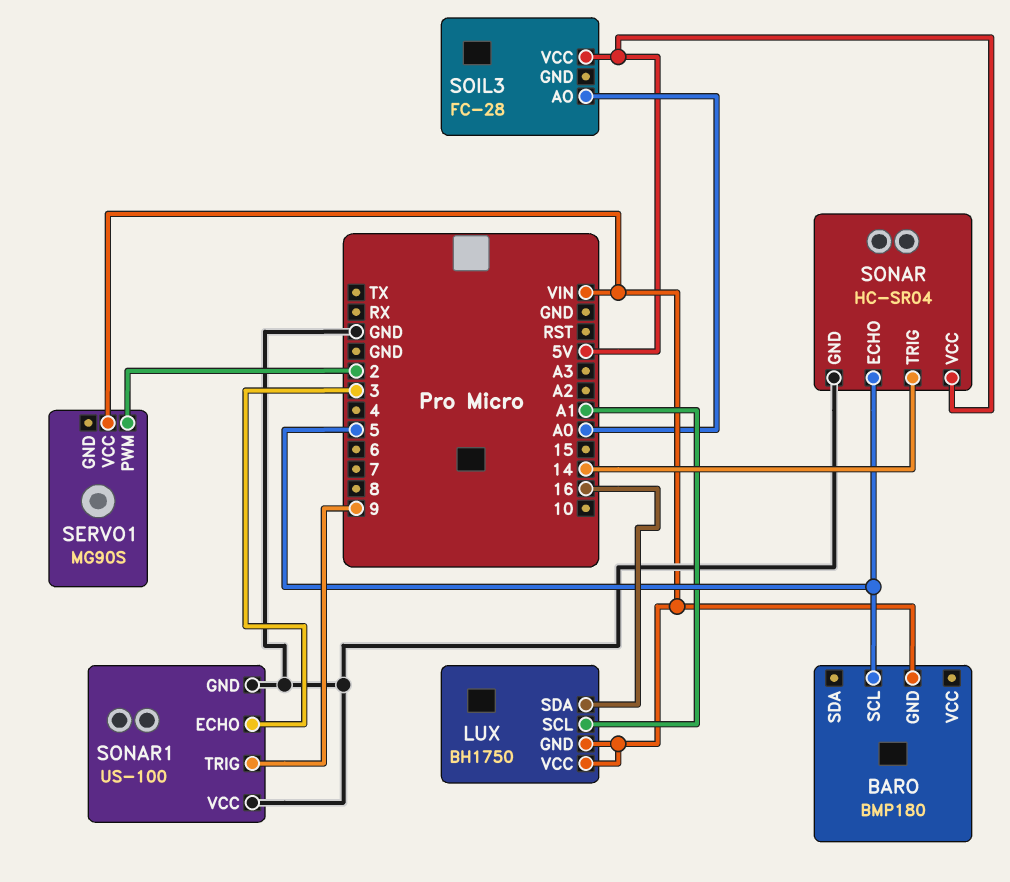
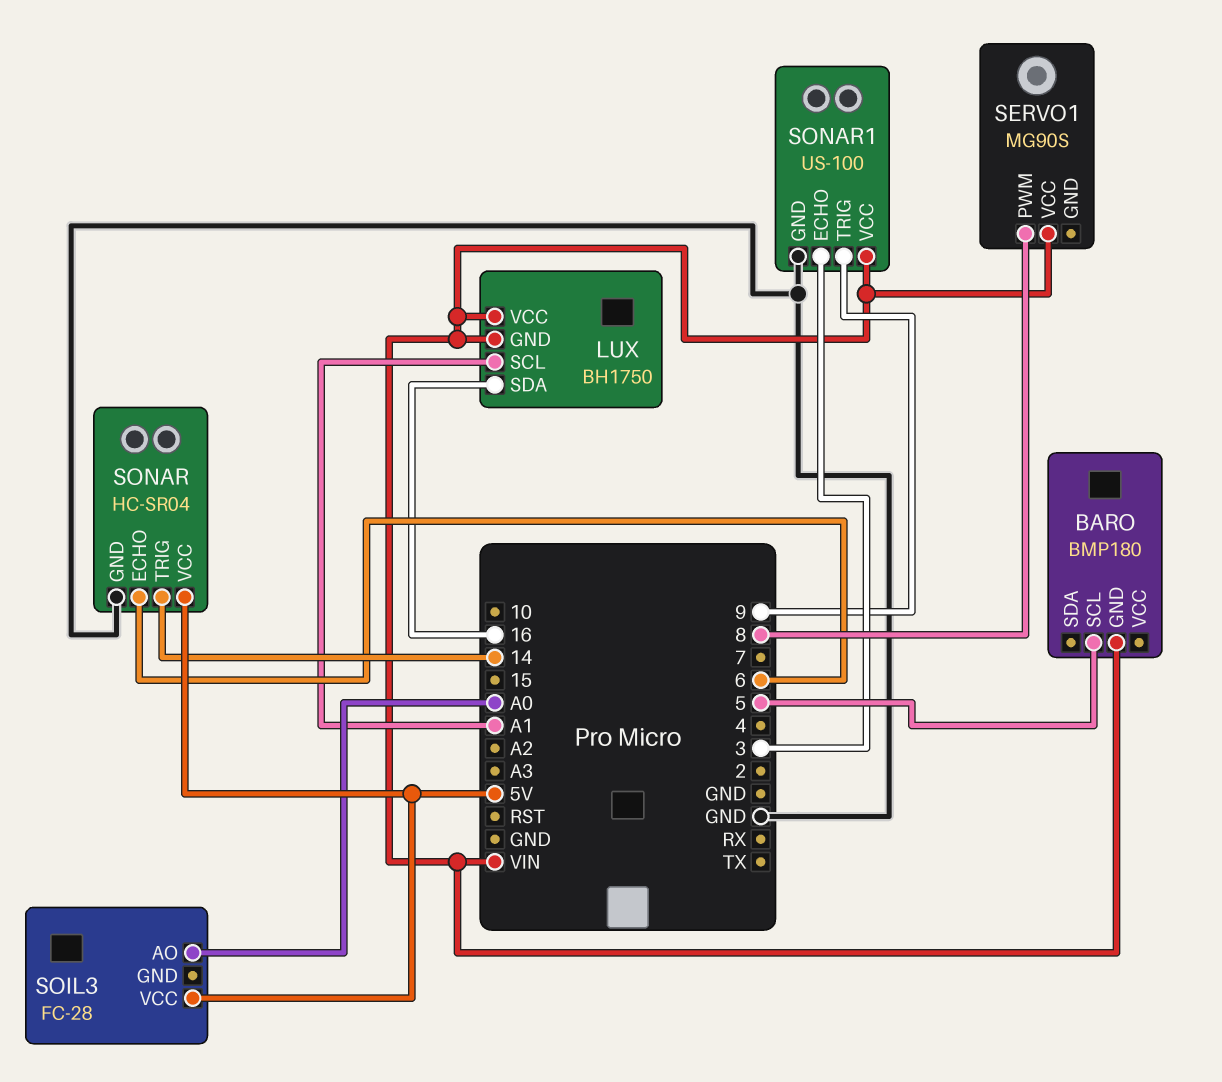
SERVO1 pin PWM: 2 -> 8
SONAR pin ECHO: 5 -> 6
SONAR1 pin VCC: GND -> VIN

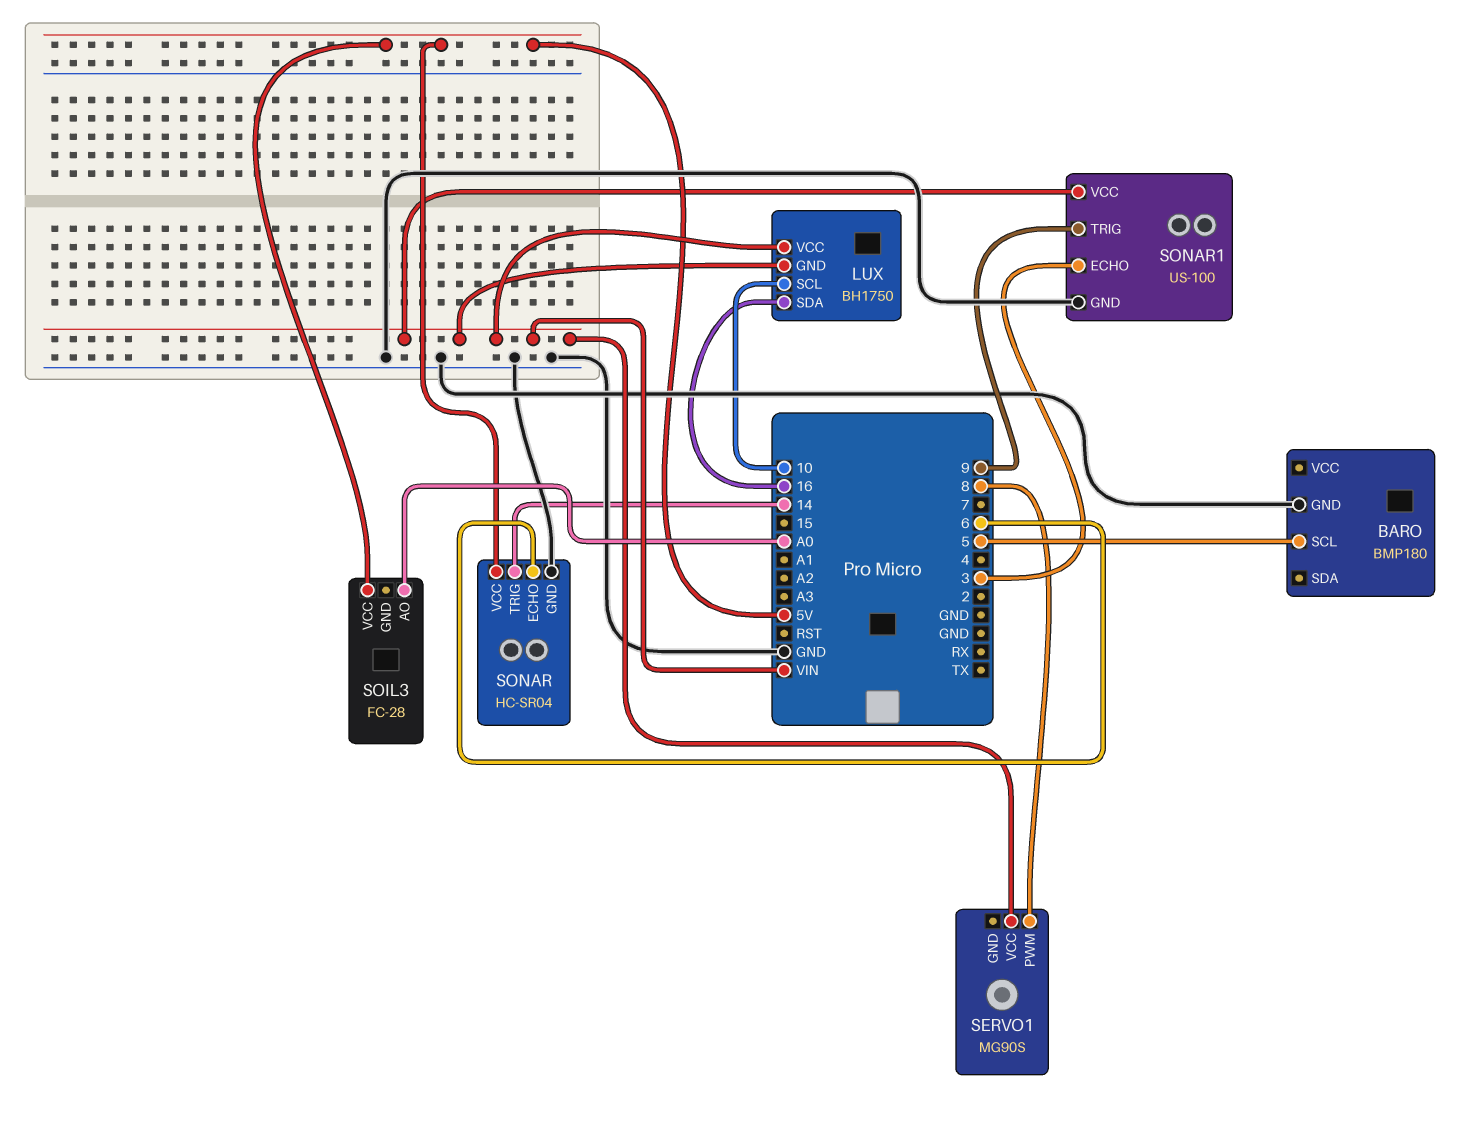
BARO pin GND: VIN -> GND
LUX pin SCL: A1 -> 10

